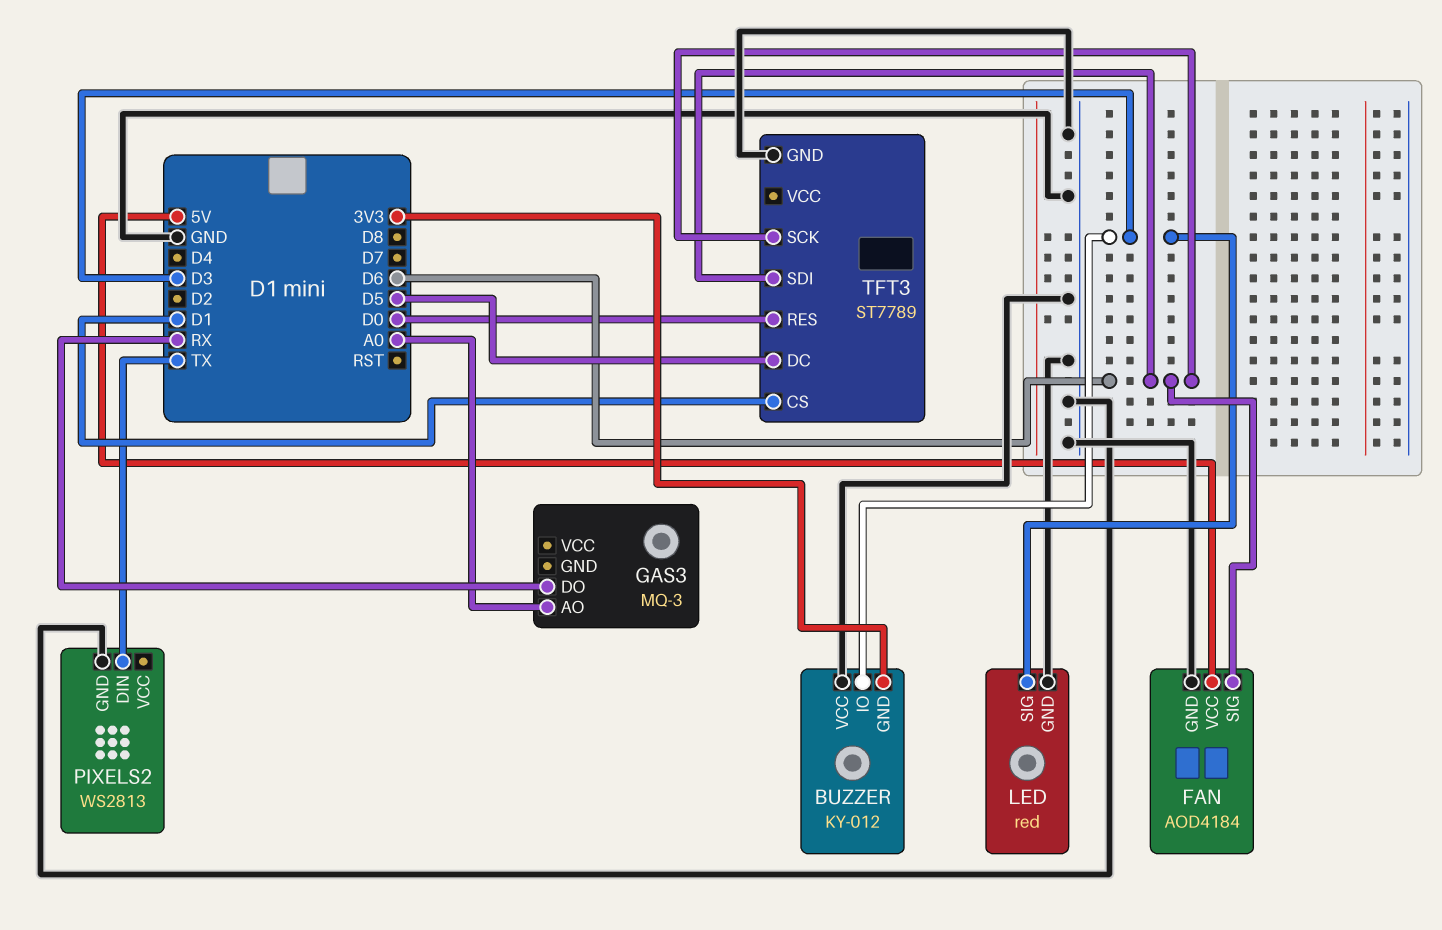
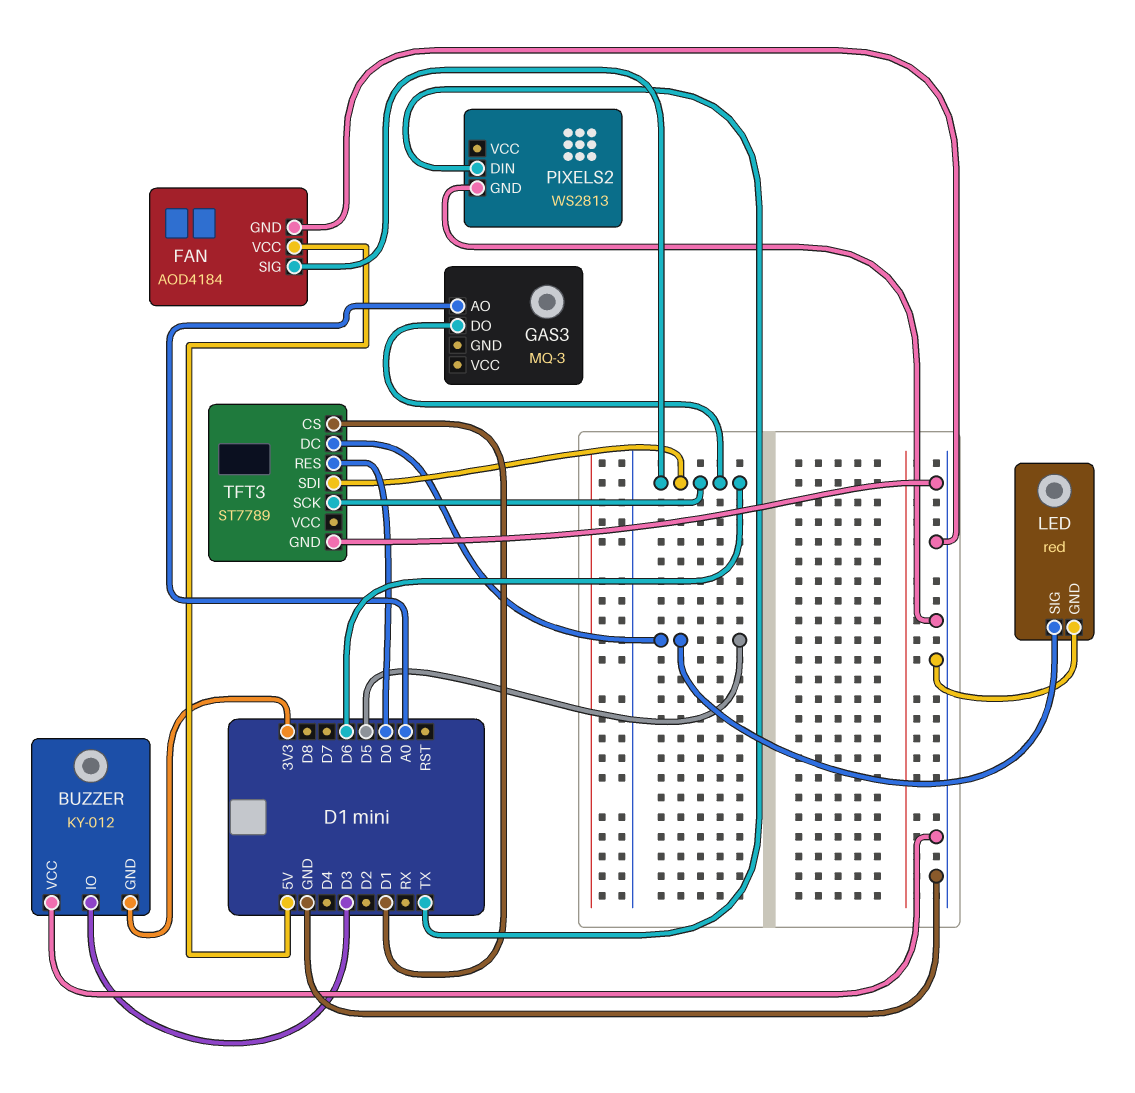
GAS3 pin DO: RX -> D6
LED pin SIG: D3 -> D5

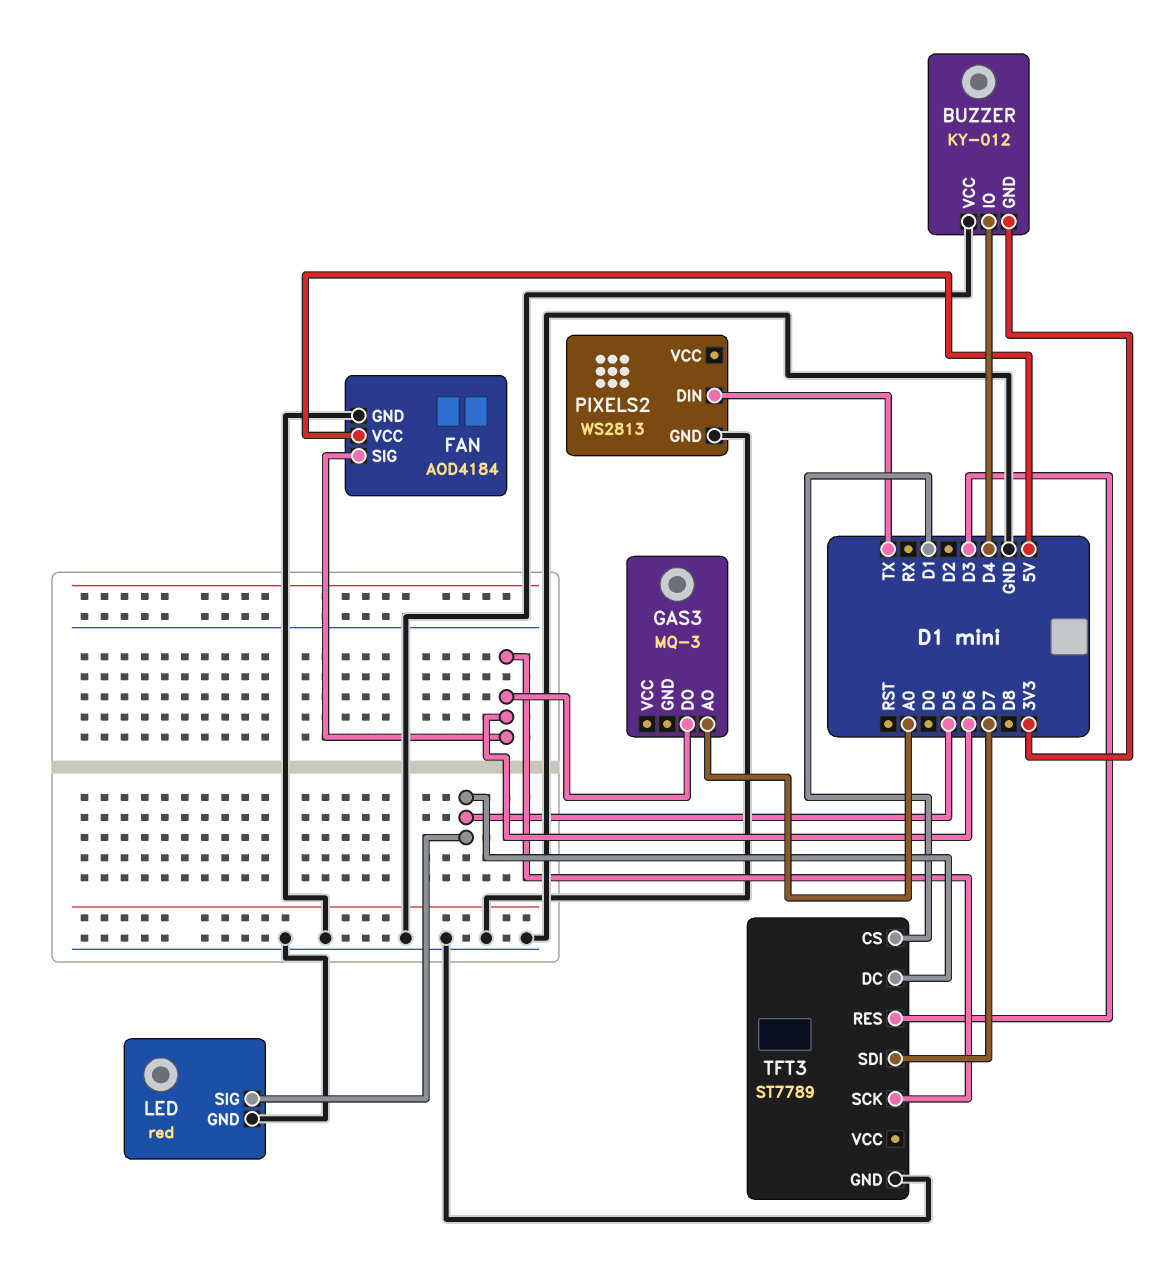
BUZZER pin IO: D3 -> D4
TFT3 pin RES: D0 -> D3
TFT3 pin SDI: D6 -> D7

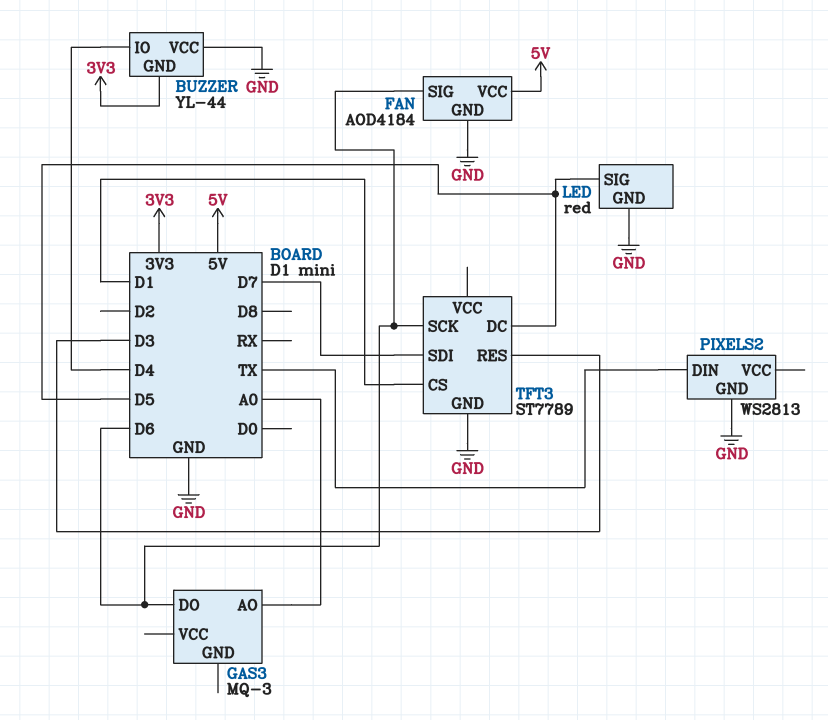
BUZZER: KY-012 -> YL-44

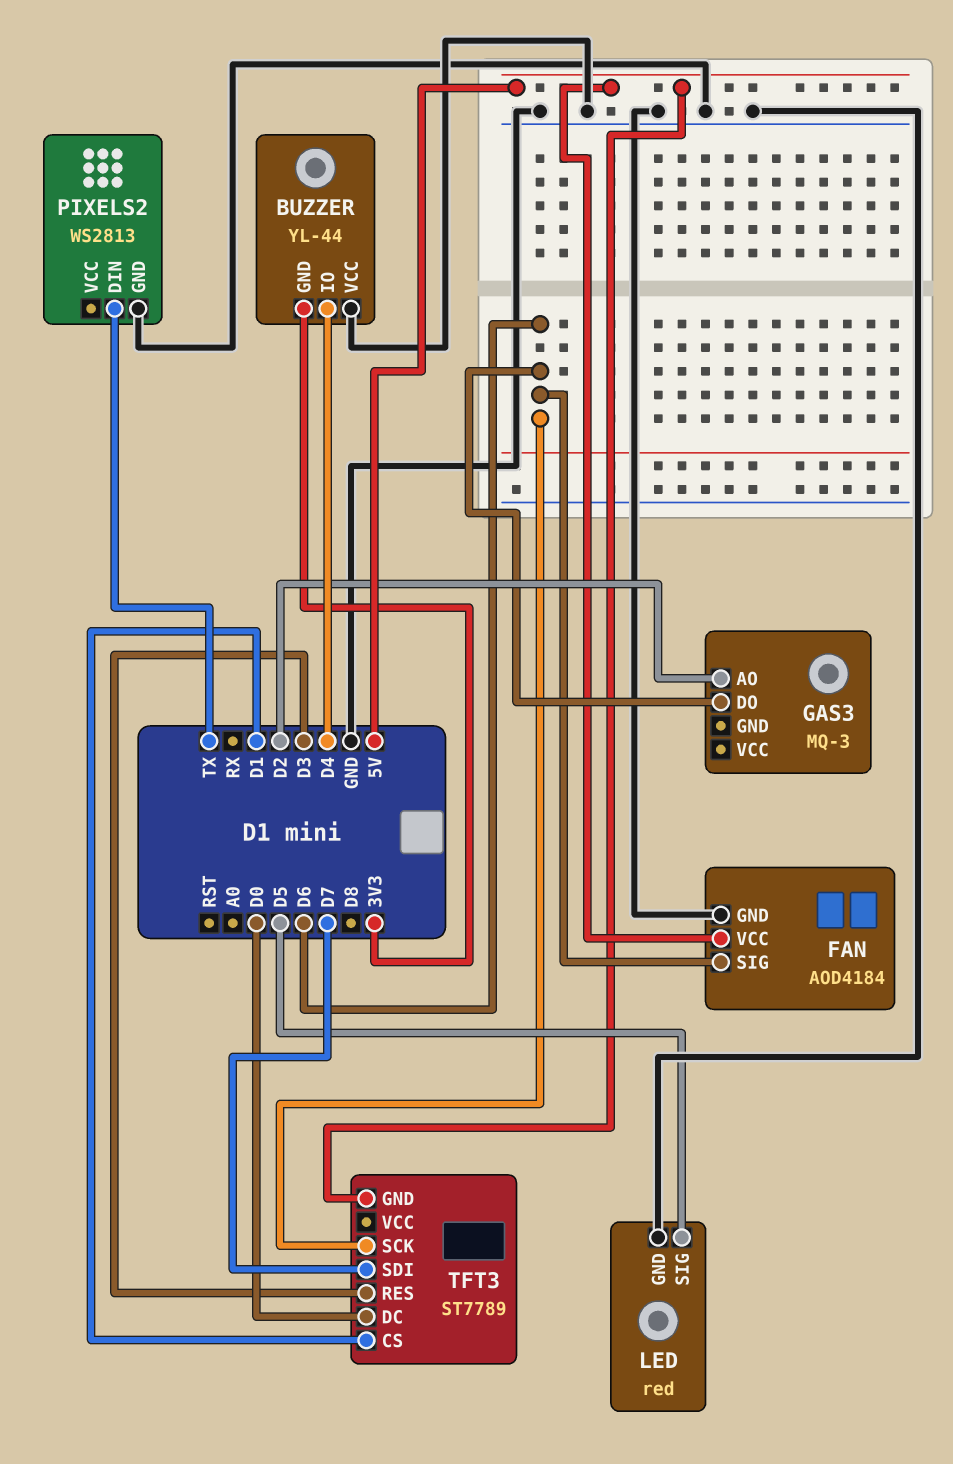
GAS3 pin AO: A0 -> D2
TFT3 pin DC: D5 -> D0
TFT3 pin GND: GND -> 5V

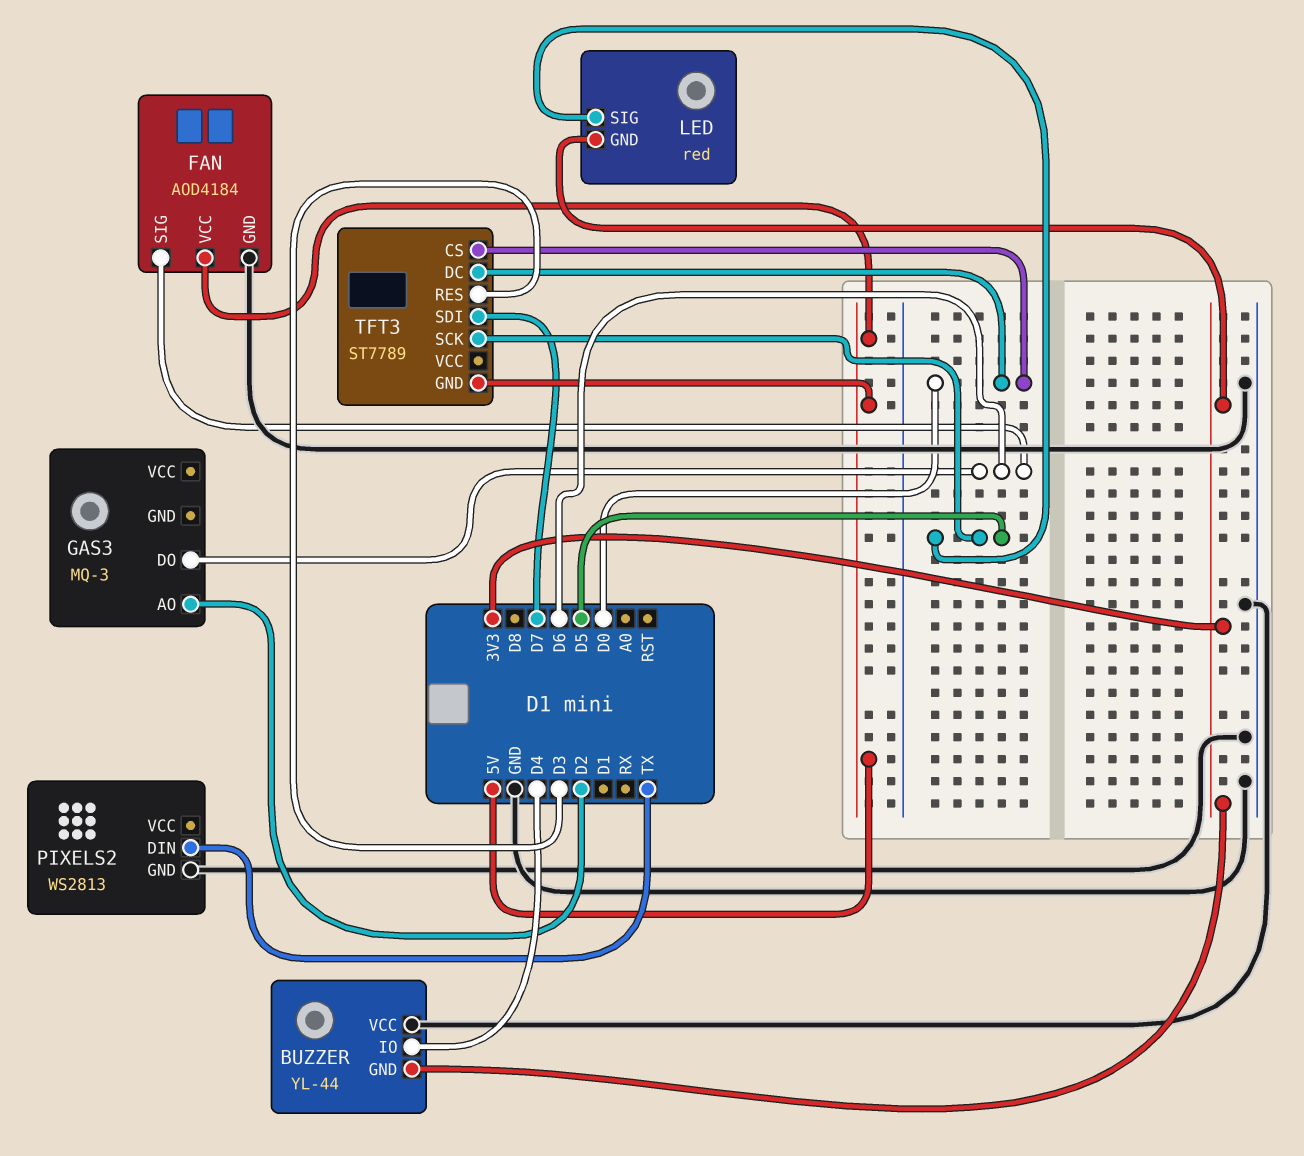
LED pin GND: GND -> 3V3
TFT3 pin CS: D1 -> D0
TFT3 pin SCK: D6 -> D5

